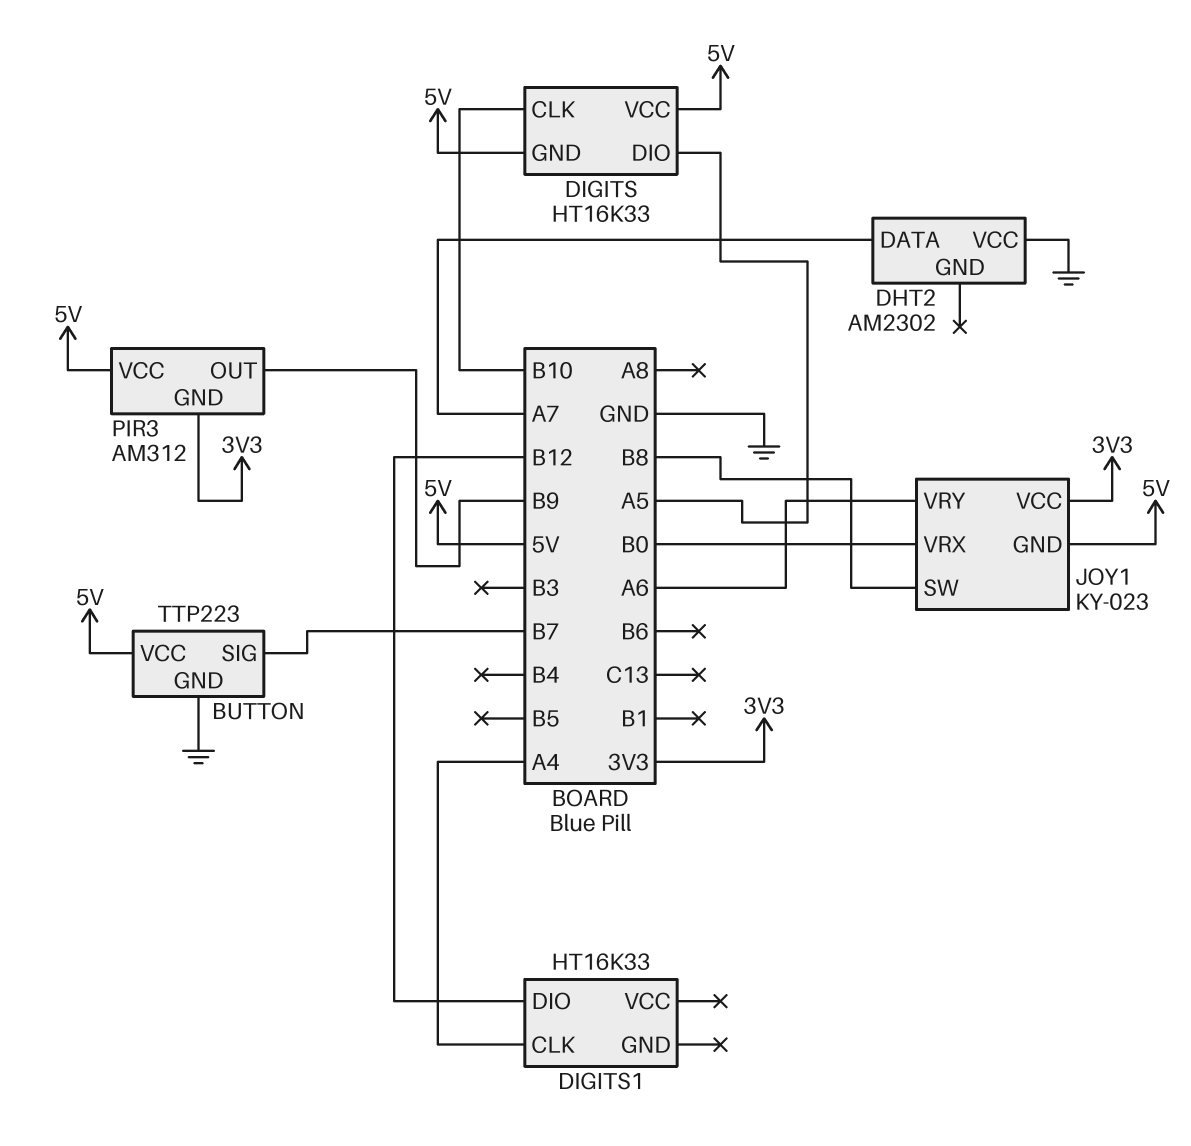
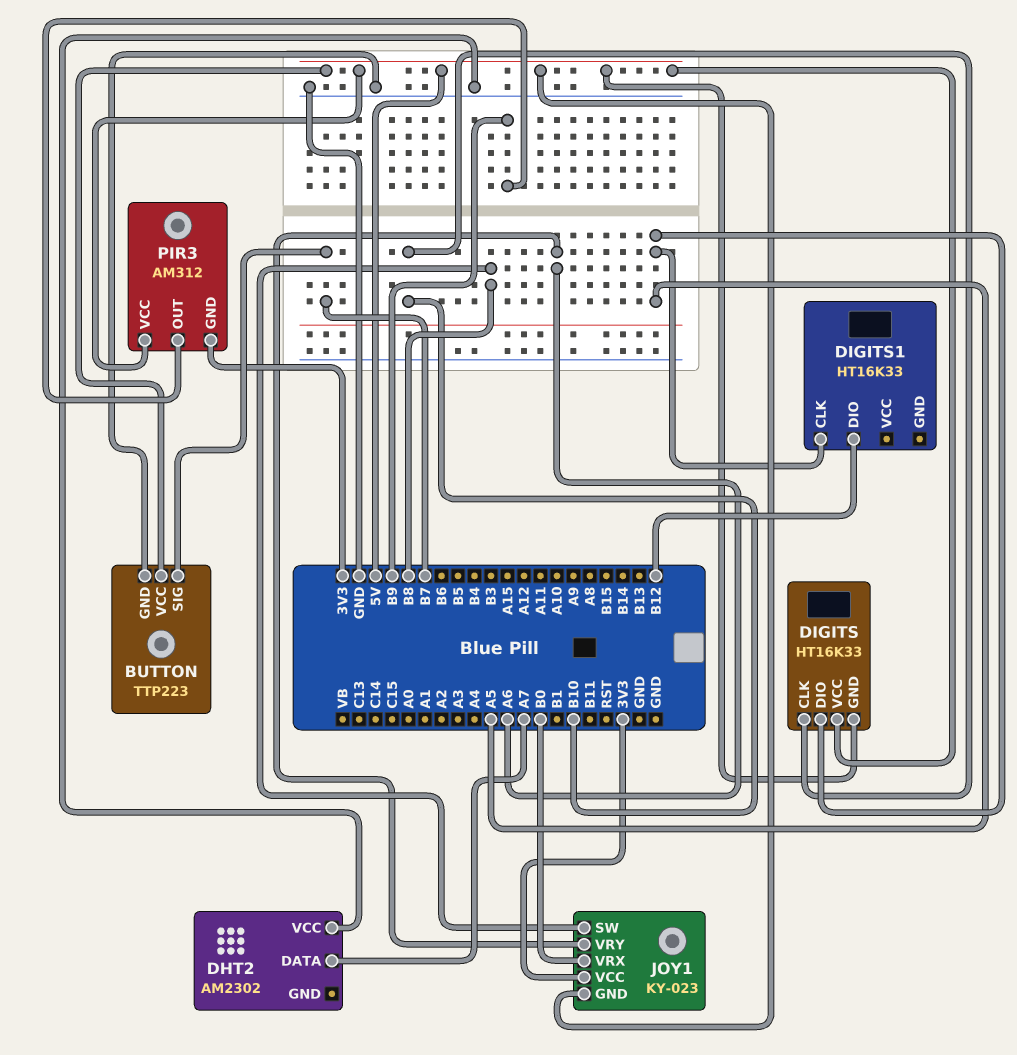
DIGITS1 pin CLK: A4 -> A5

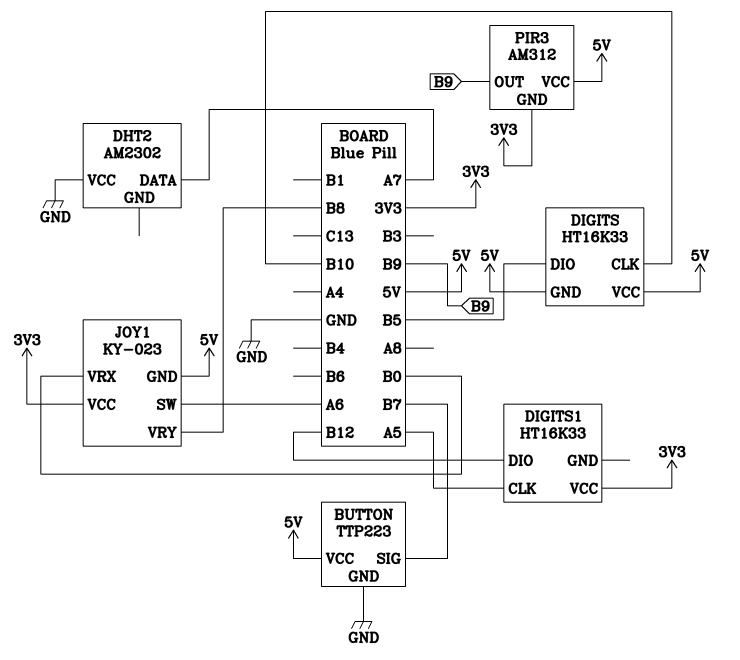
DIGITS pin DIO: A5 -> B5
DIGITS1 pin VCC: none -> 3V3
JOY1 pin SW: B8 -> A6
JOY1 pin VRY: A6 -> B8

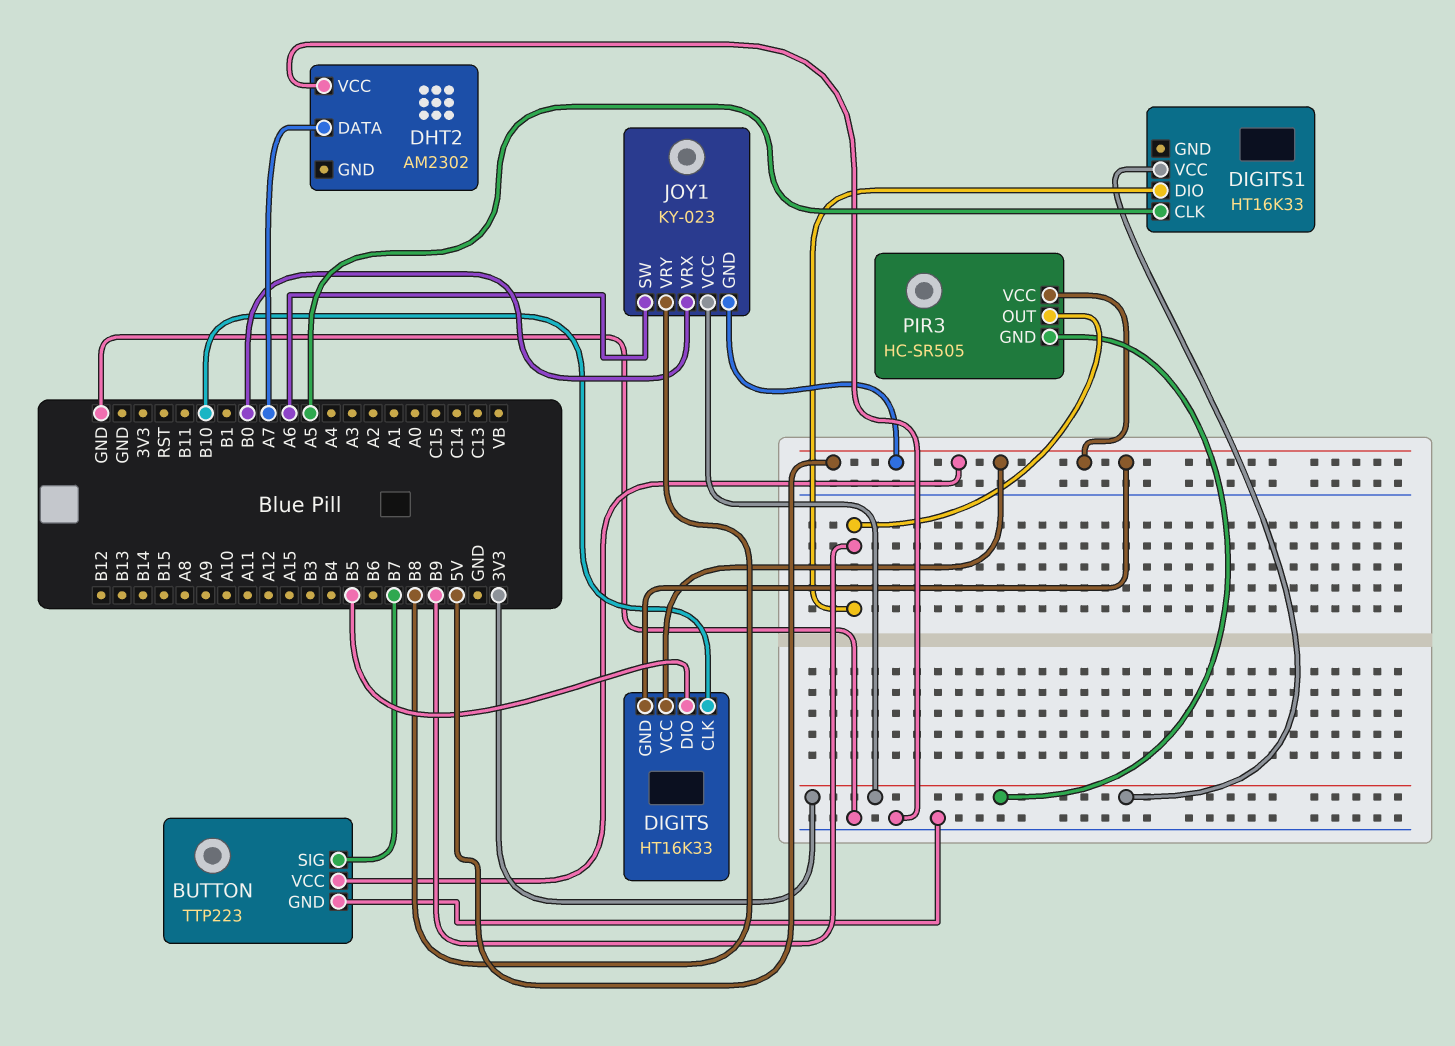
DIGITS1 pin DIO: B12 -> B9
PIR3: AM312 -> HC-SR505

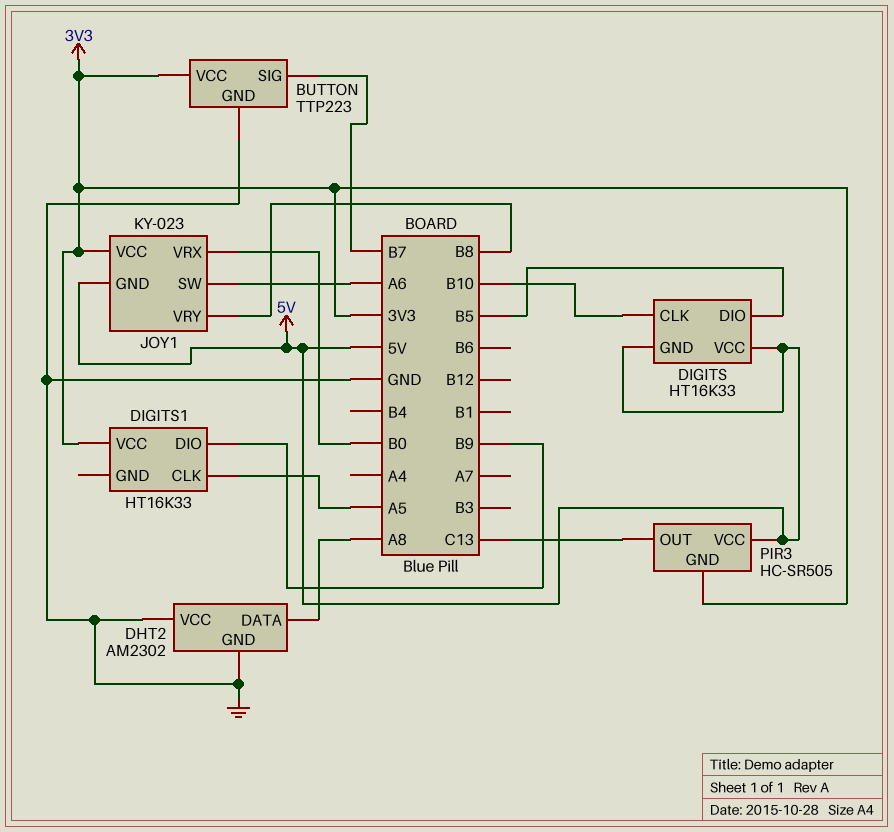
BUTTON pin VCC: 5V -> 3V3
DHT2 pin DATA: A7 -> A8
DHT2 pin GND: none -> GND
PIR3 pin OUT: B9 -> C13

